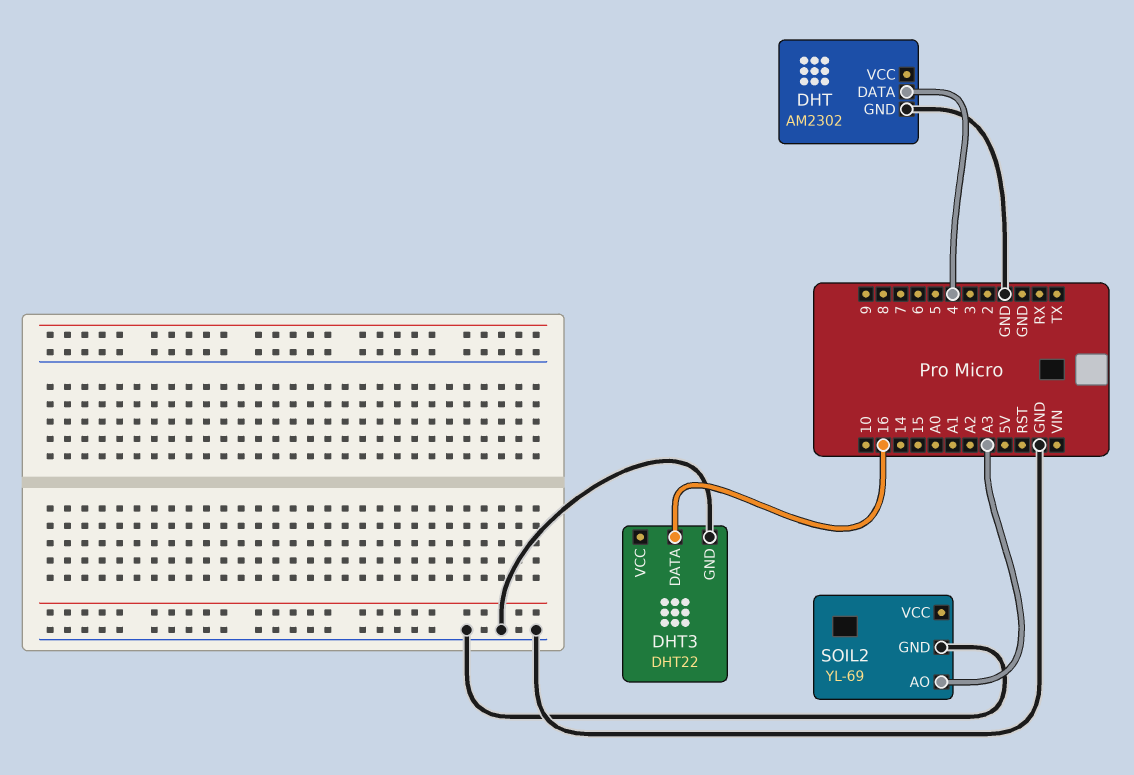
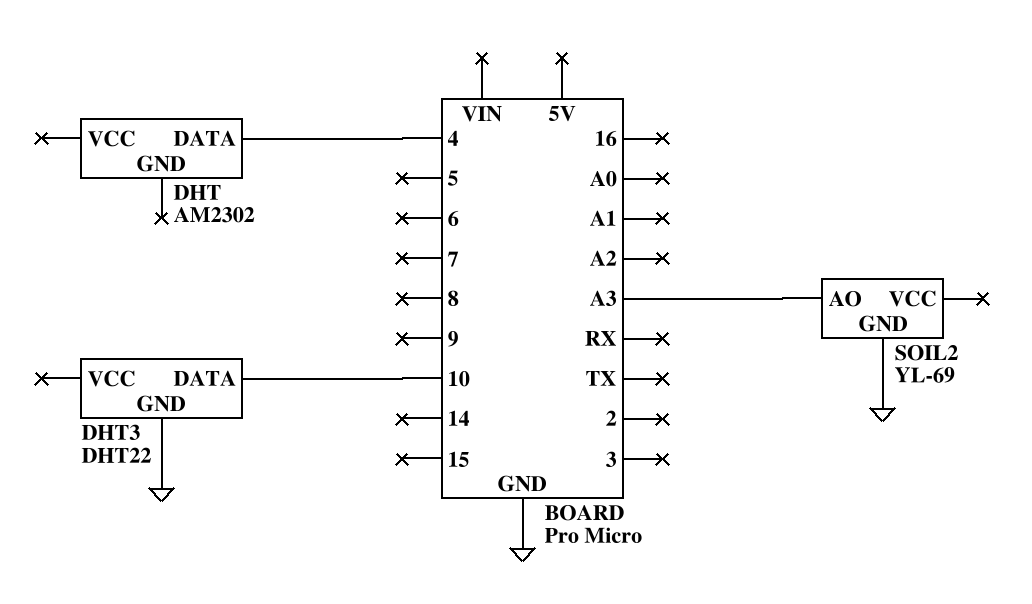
DHT pin GND: GND -> none
DHT3 pin DATA: 16 -> 10

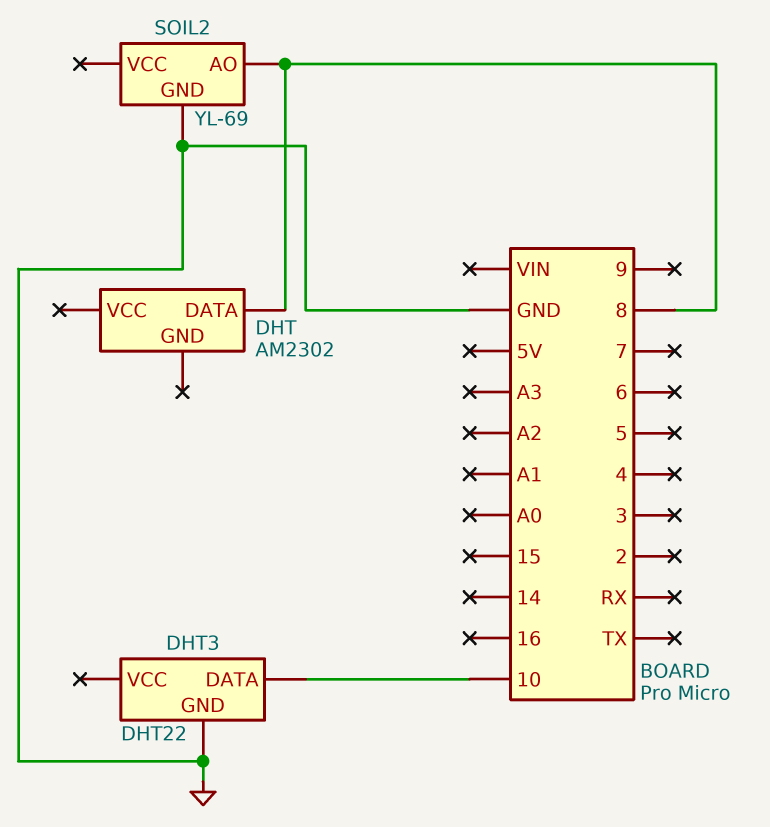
DHT pin DATA: 4 -> 8
SOIL2 pin AO: A3 -> 8

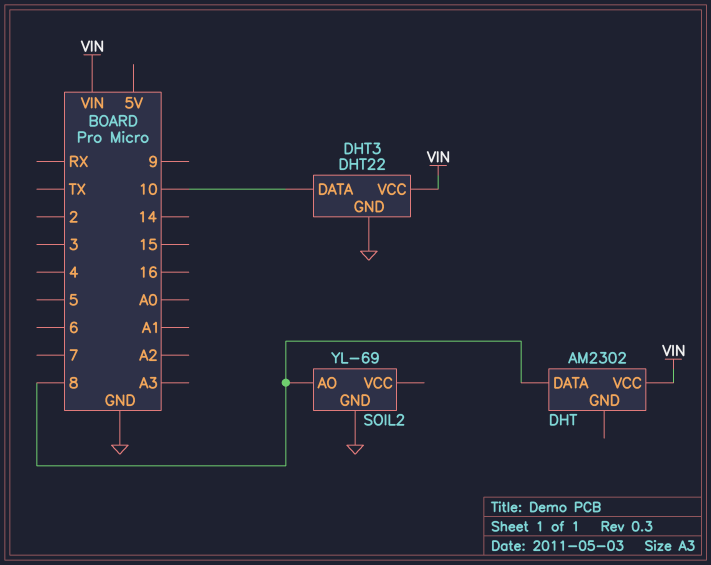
DHT pin VCC: none -> VIN
DHT3 pin VCC: none -> VIN

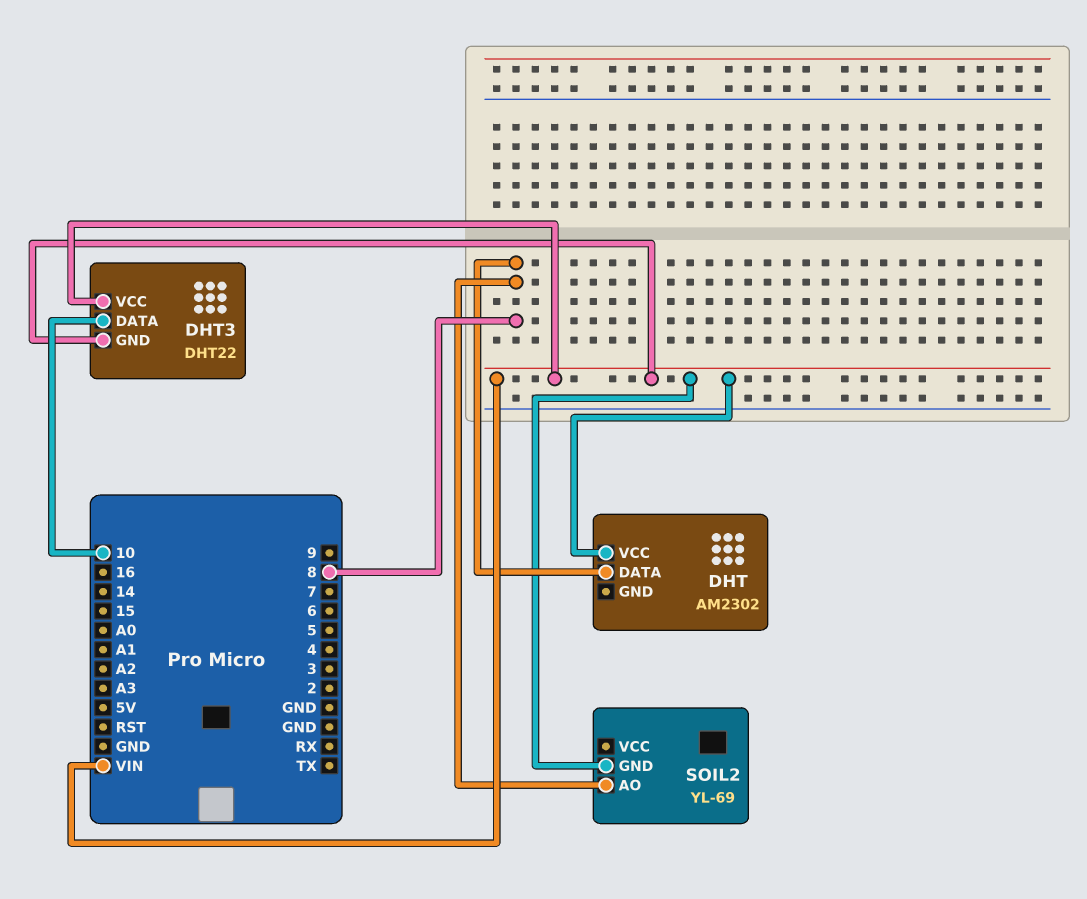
DHT3 pin GND: GND -> VIN
SOIL2 pin GND: GND -> VIN

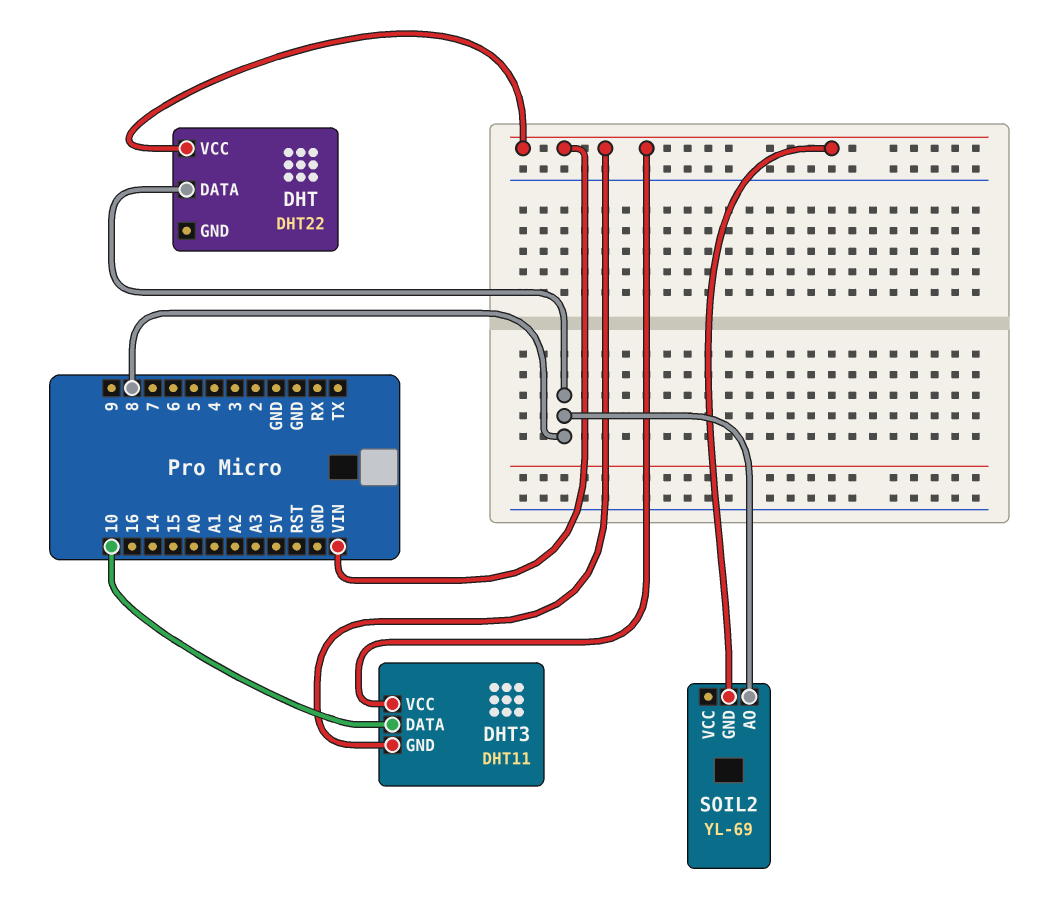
DHT: AM2302 -> DHT22
DHT3: DHT22 -> DHT11

